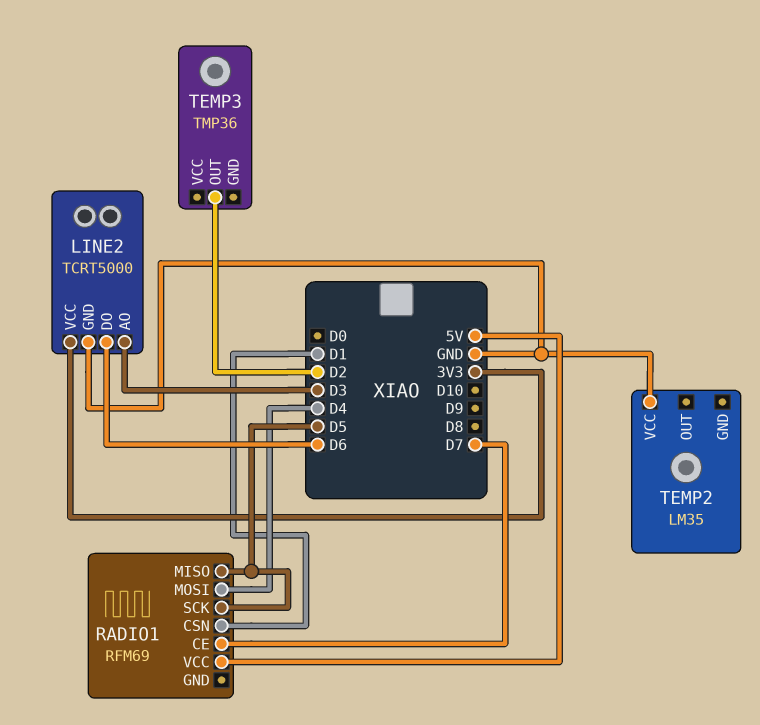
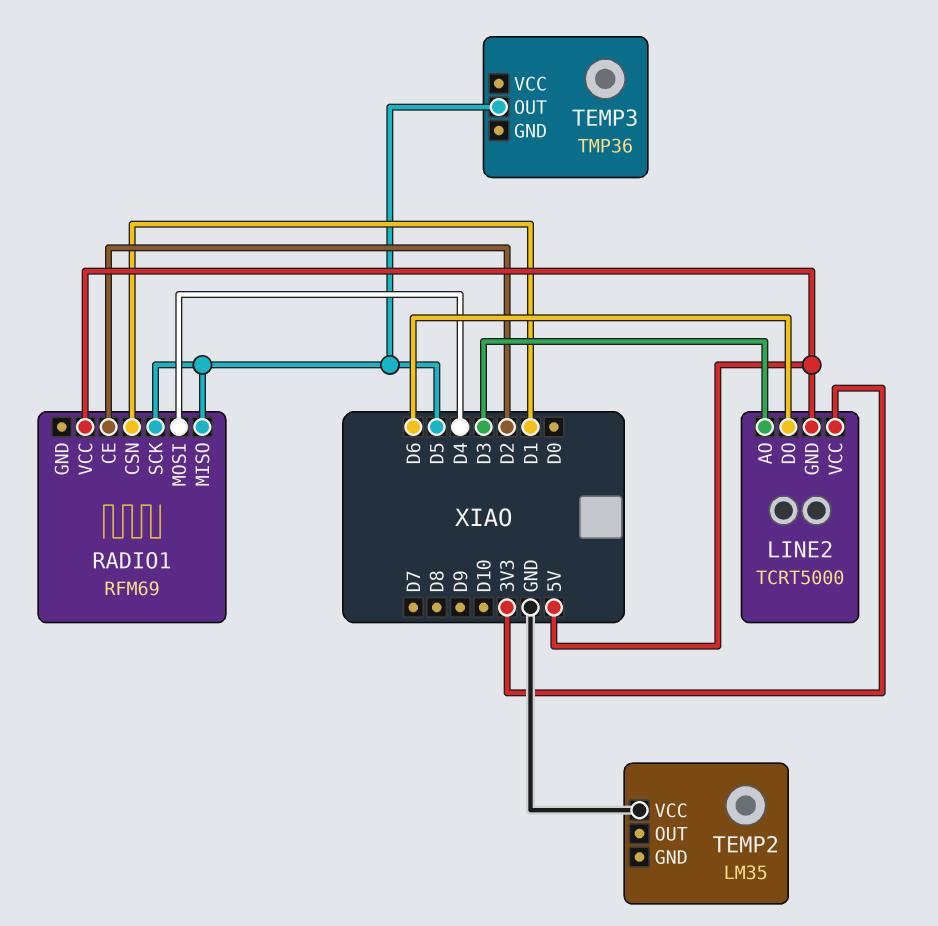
LINE2 pin GND: GND -> 5V
RADIO1 pin CE: D7 -> D2
TEMP3 pin OUT: D2 -> D5

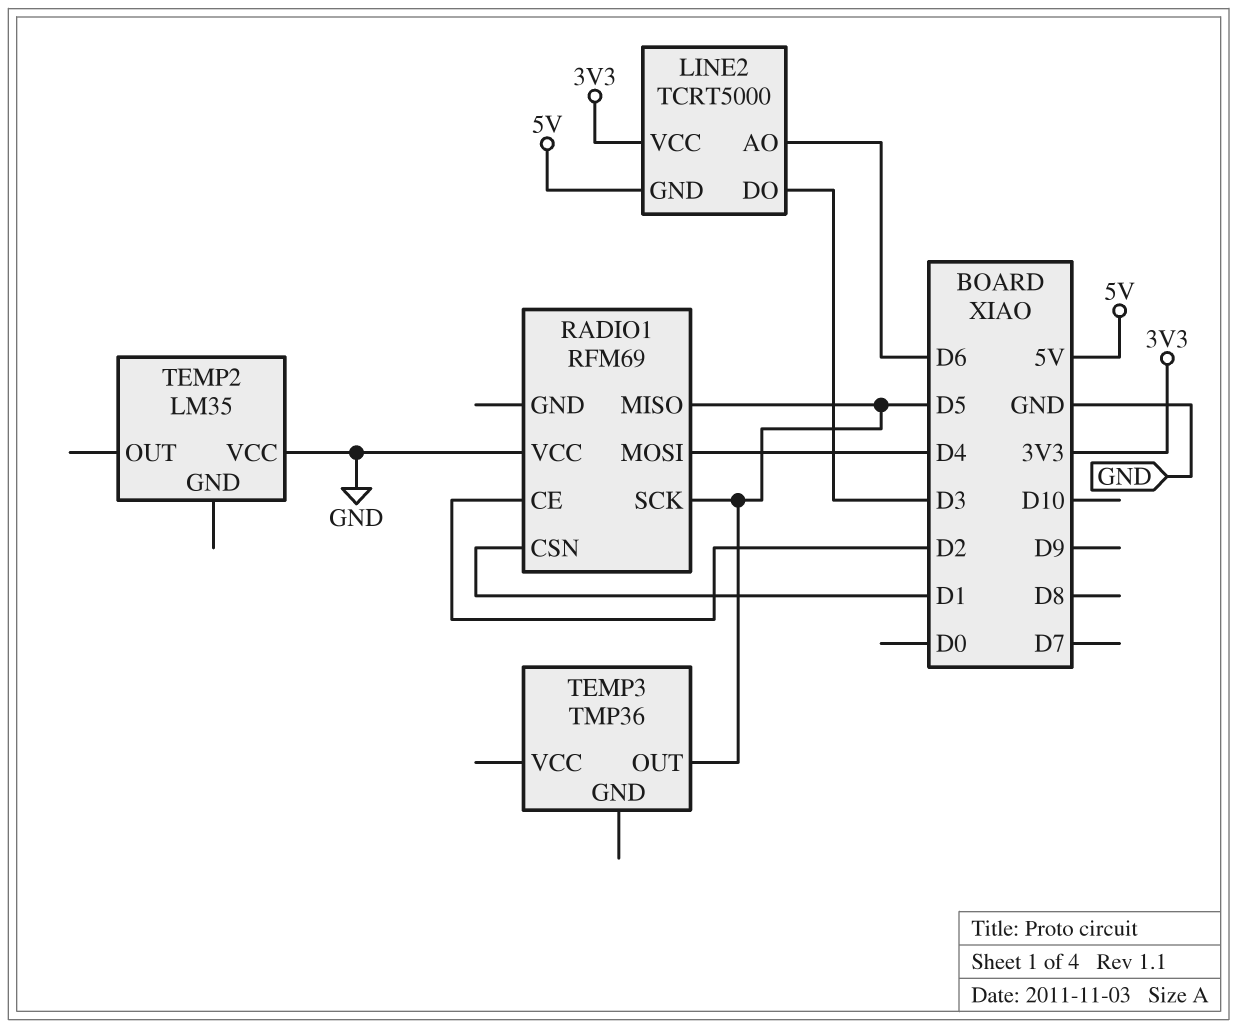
LINE2 pin AO: D3 -> D6
LINE2 pin DO: D6 -> D3
RADIO1 pin VCC: 5V -> GND

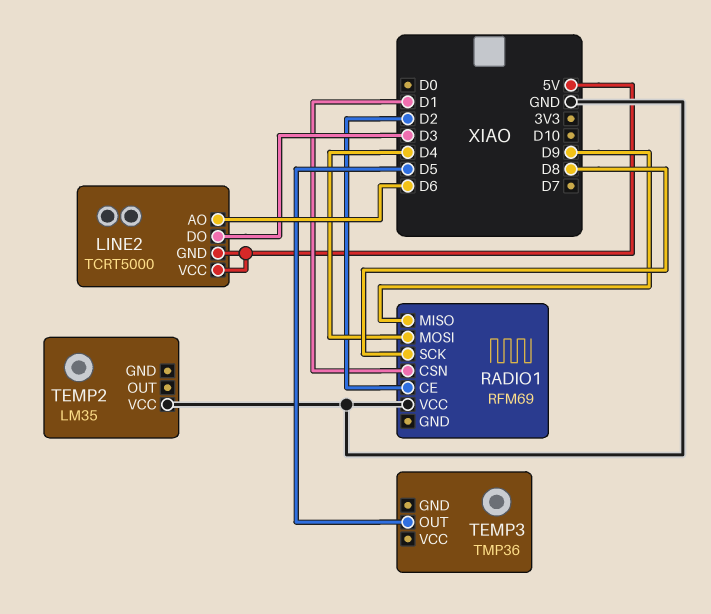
LINE2 pin VCC: 3V3 -> 5V
RADIO1 pin MISO: D5 -> D9
RADIO1 pin SCK: D5 -> D8

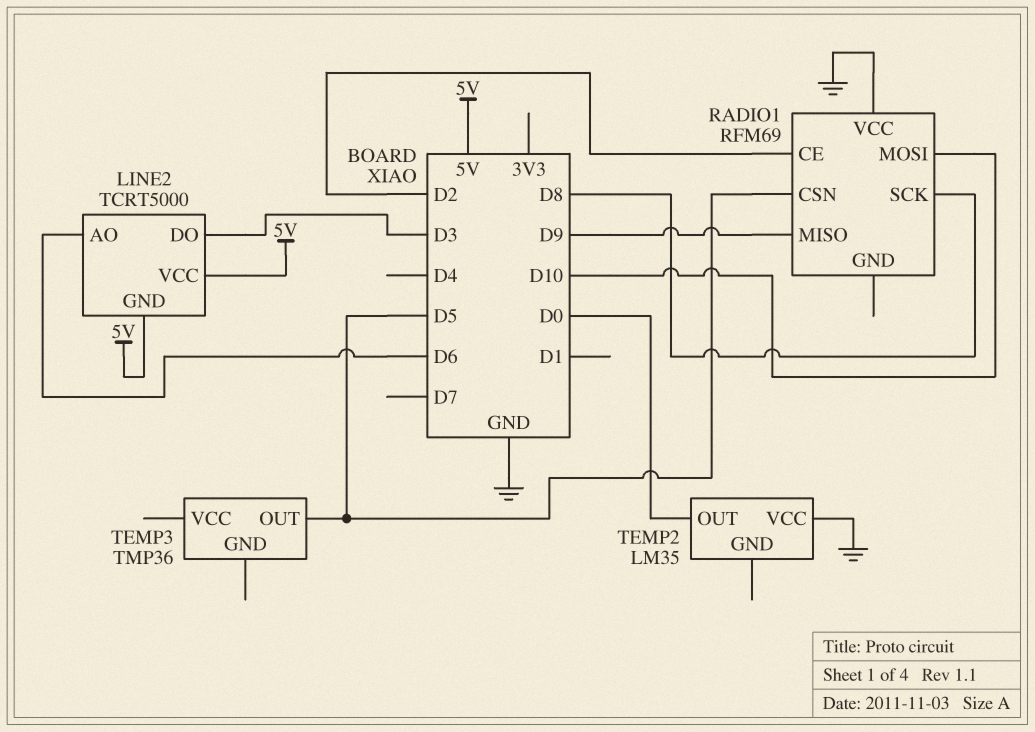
RADIO1 pin CSN: D1 -> D5
RADIO1 pin MOSI: D4 -> D10
TEMP2 pin OUT: none -> D0

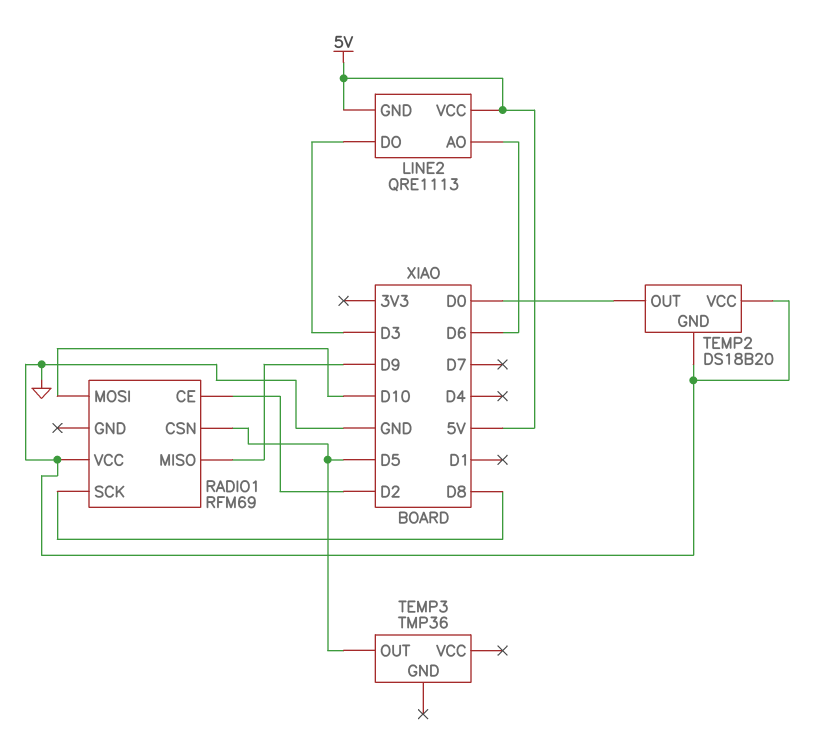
LINE2: TCRT5000 -> QRE1113
TEMP2: LM35 -> DS18B20
TEMP2 pin GND: none -> GND

